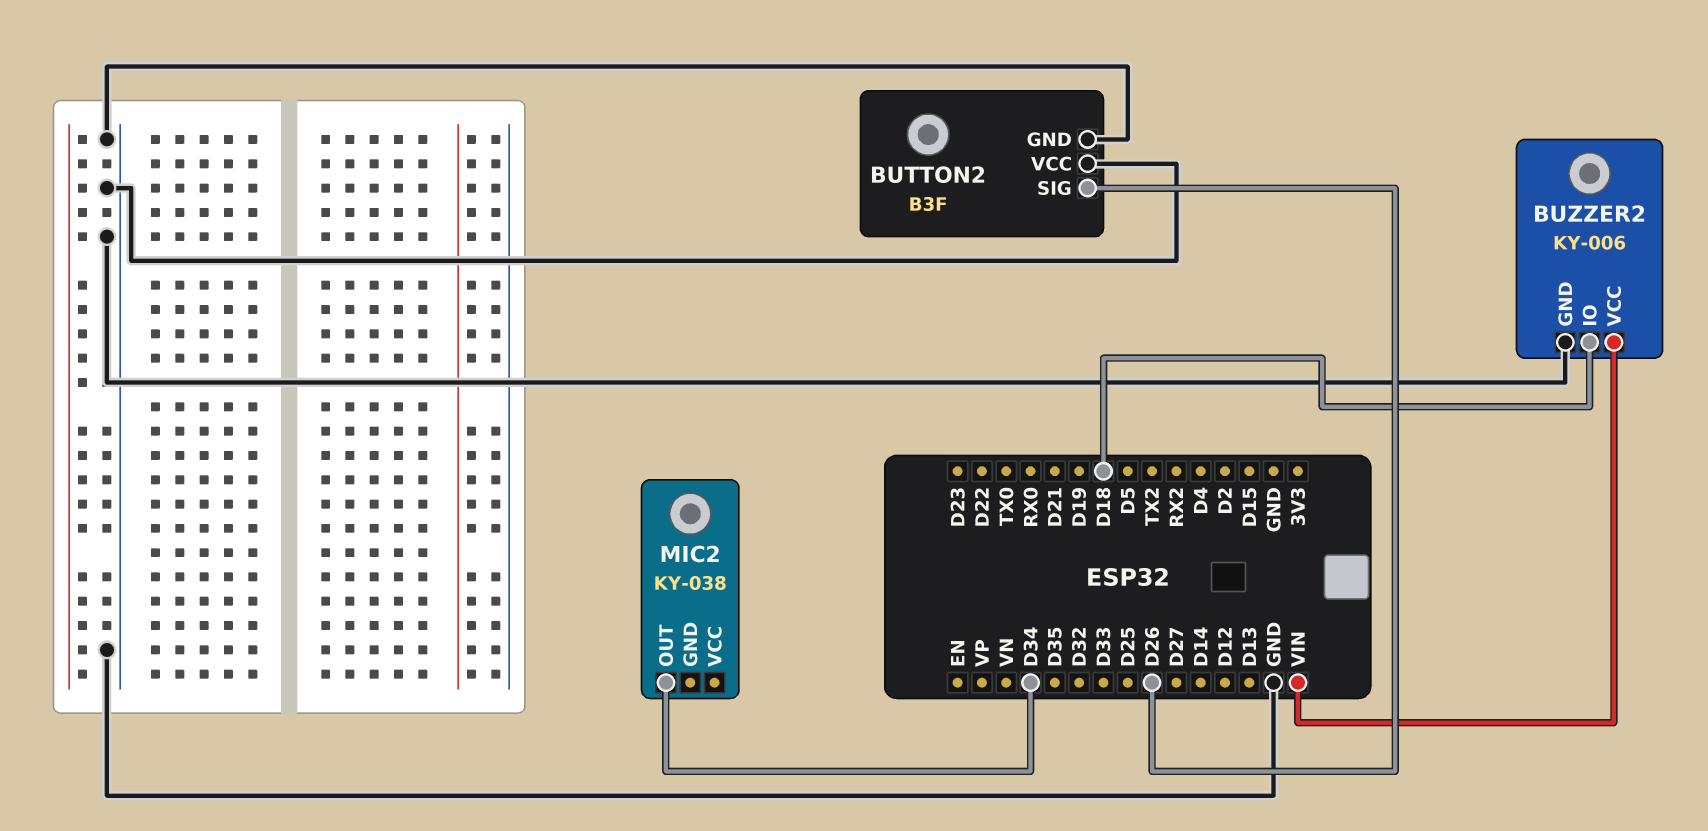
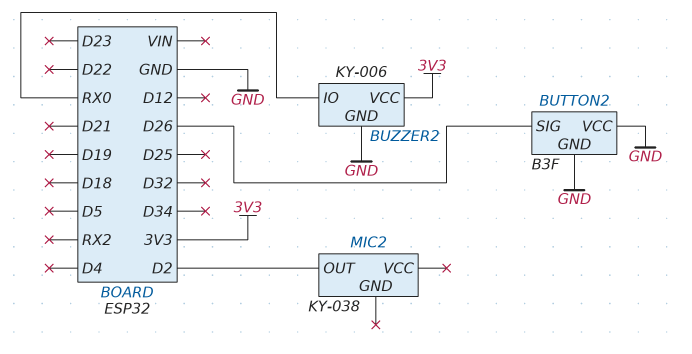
BUZZER2 pin IO: D18 -> RX0
BUZZER2 pin VCC: VIN -> 3V3
MIC2 pin OUT: D34 -> D2

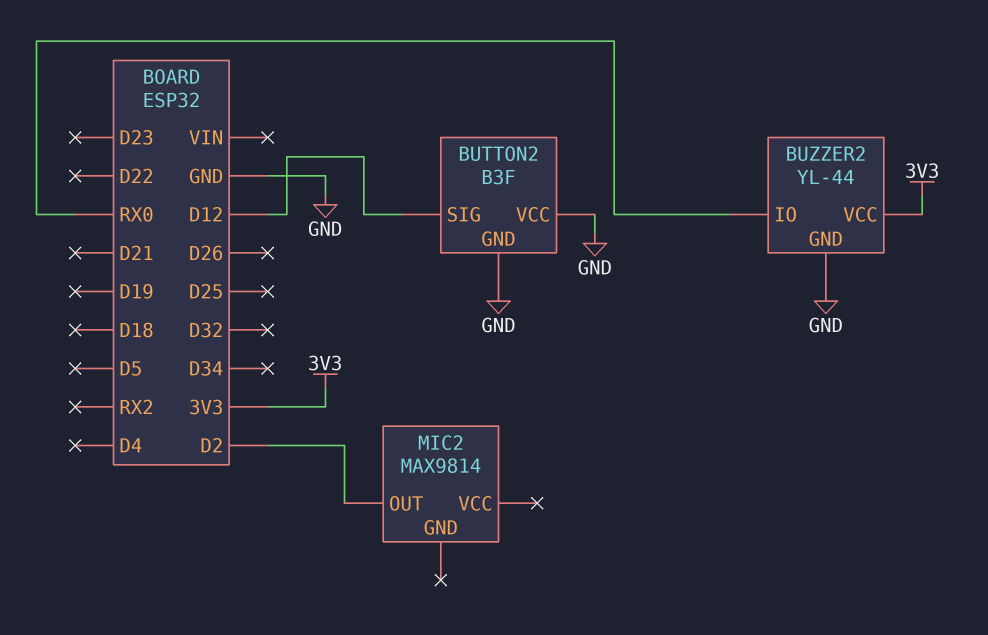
BUTTON2 pin SIG: D26 -> D12
BUZZER2: KY-006 -> YL-44
MIC2: KY-038 -> MAX9814

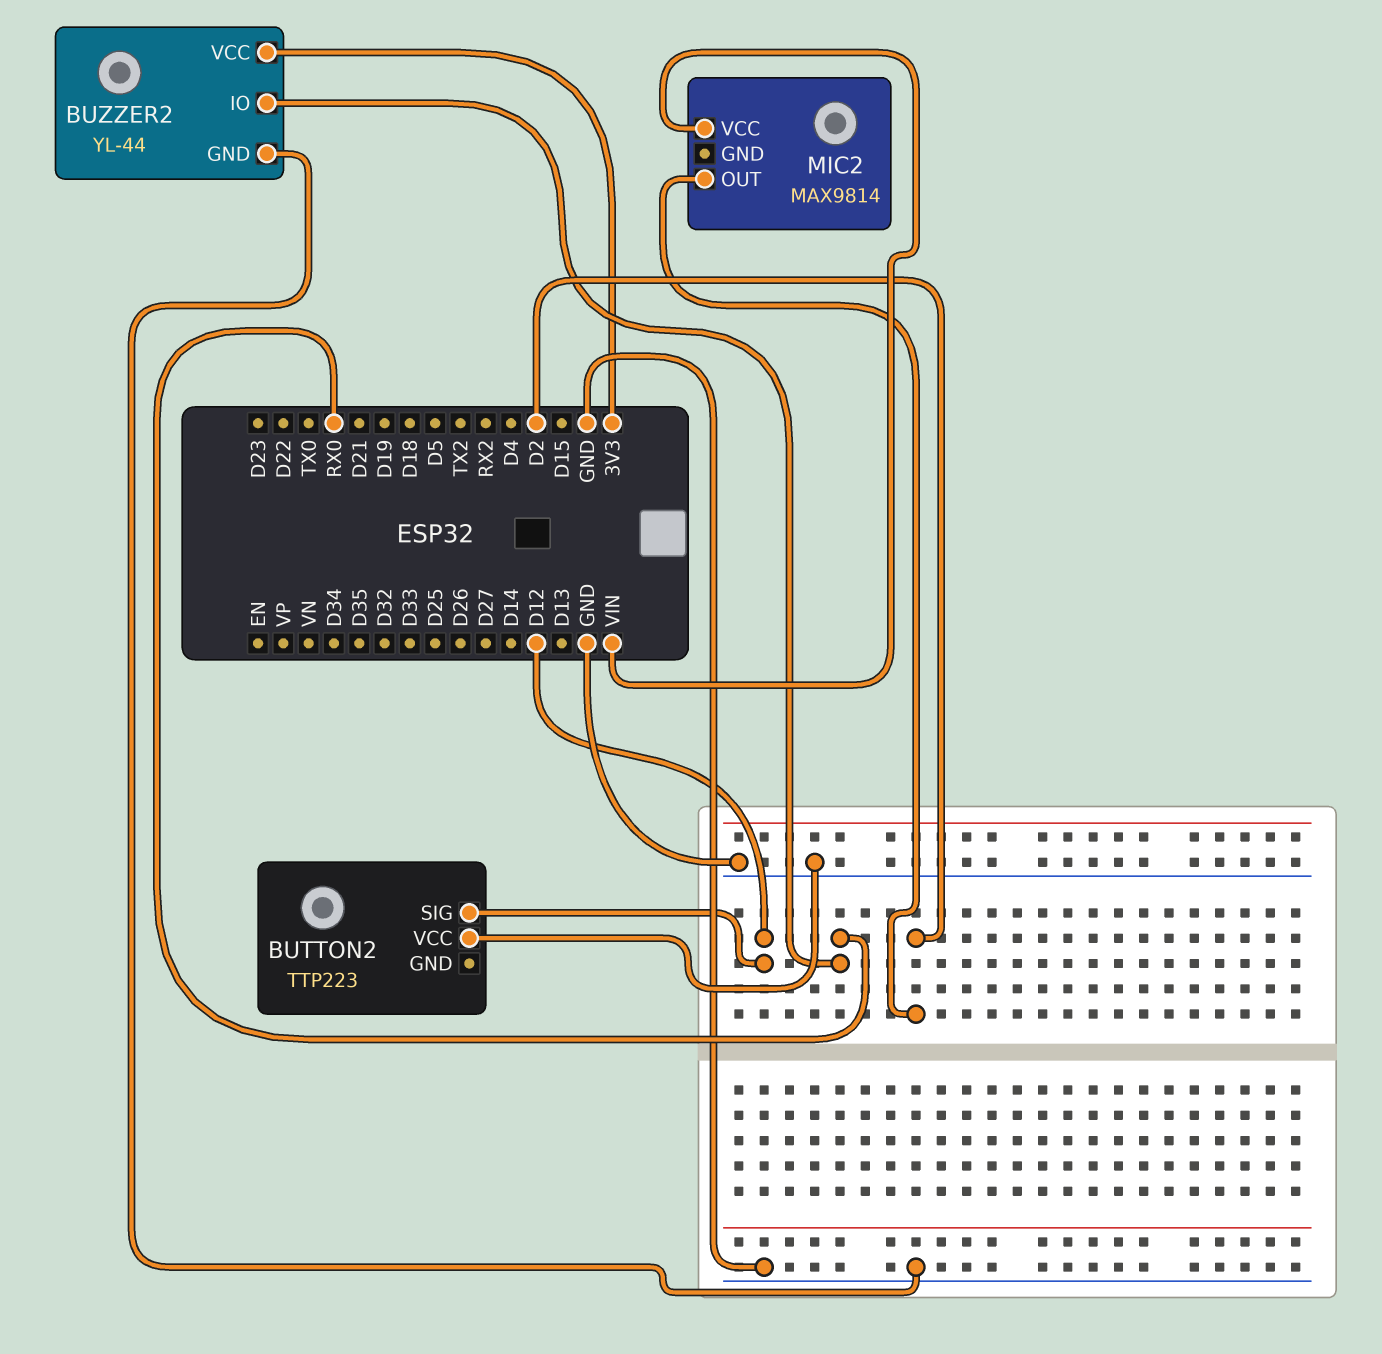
BUTTON2: B3F -> TTP223
BUTTON2 pin GND: GND -> none
MIC2 pin VCC: none -> VIN

